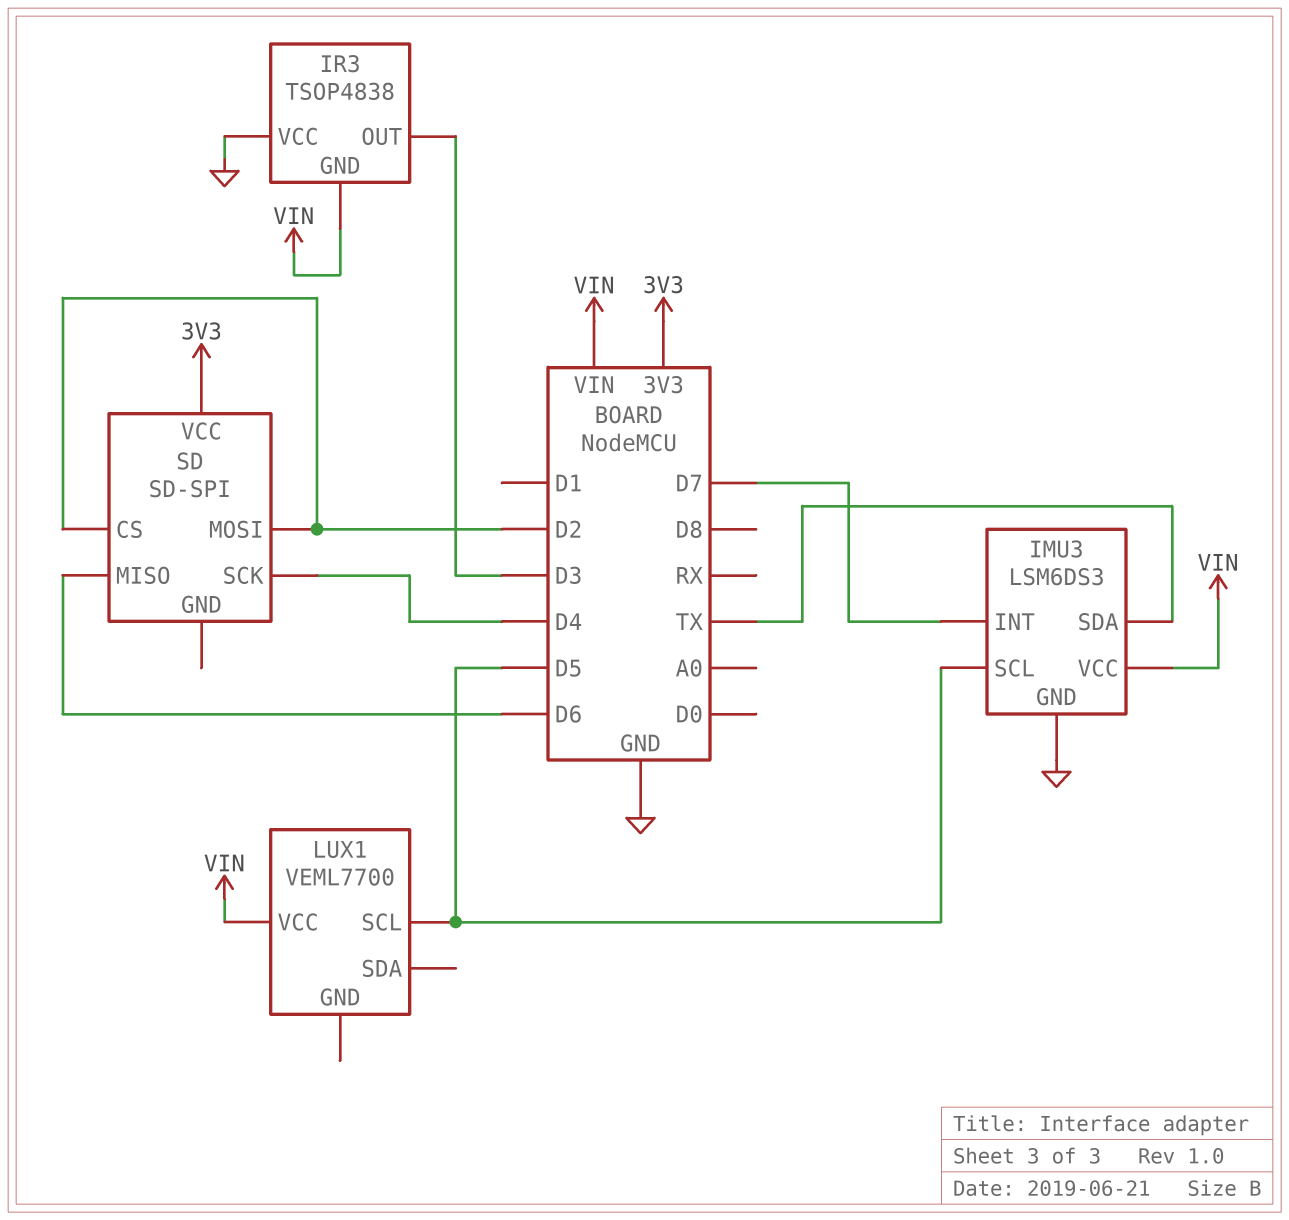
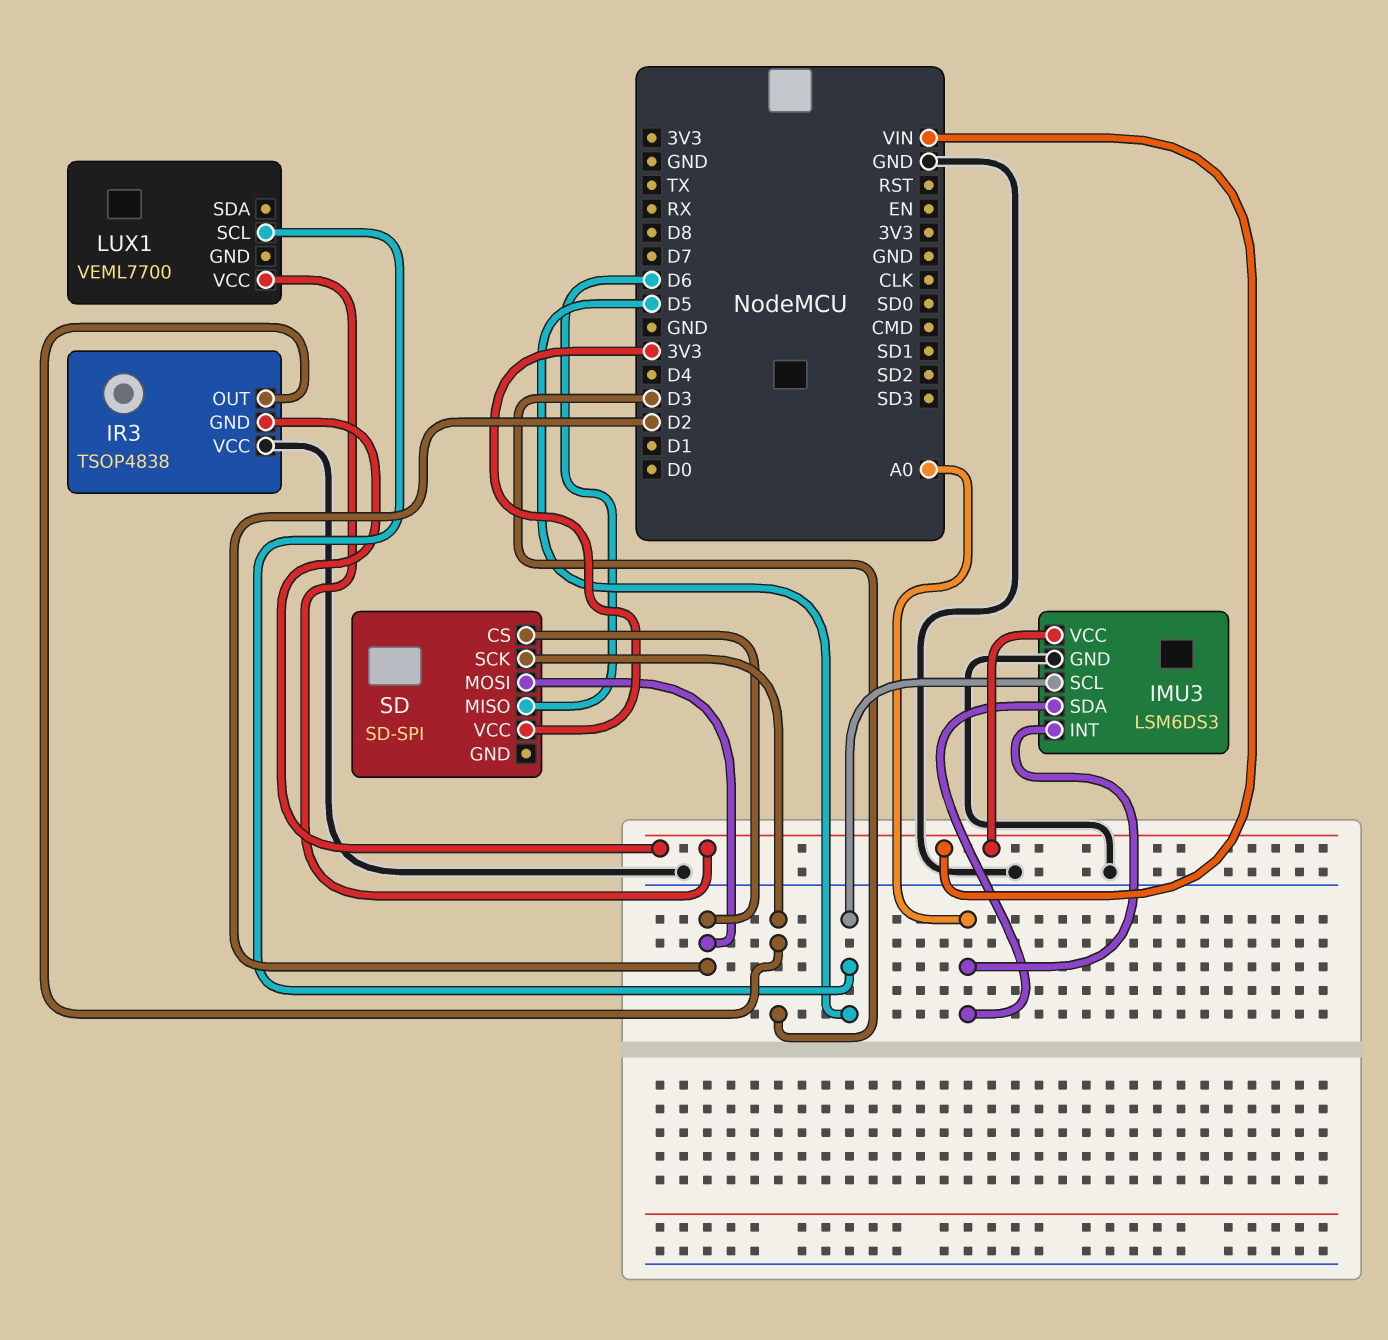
IMU3 pin INT: D7 -> A0
IMU3 pin SDA: TX -> A0
SD pin SCK: D4 -> D3

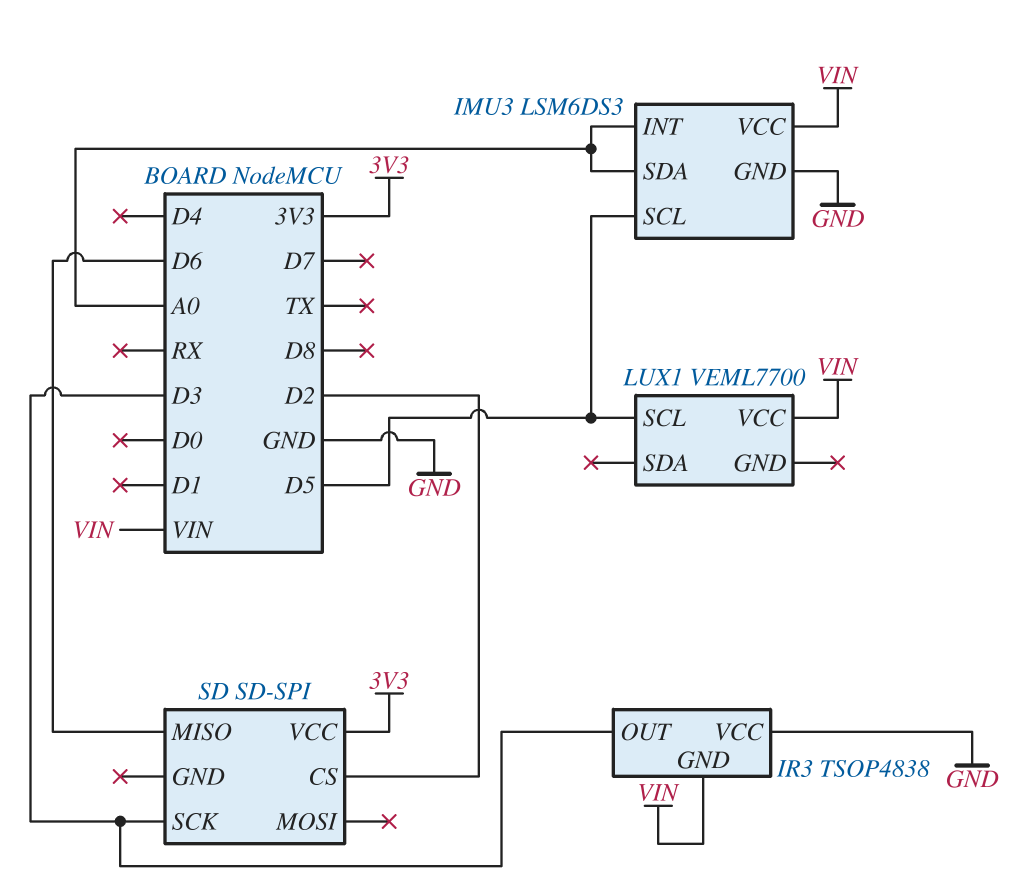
SD pin MOSI: D2 -> none

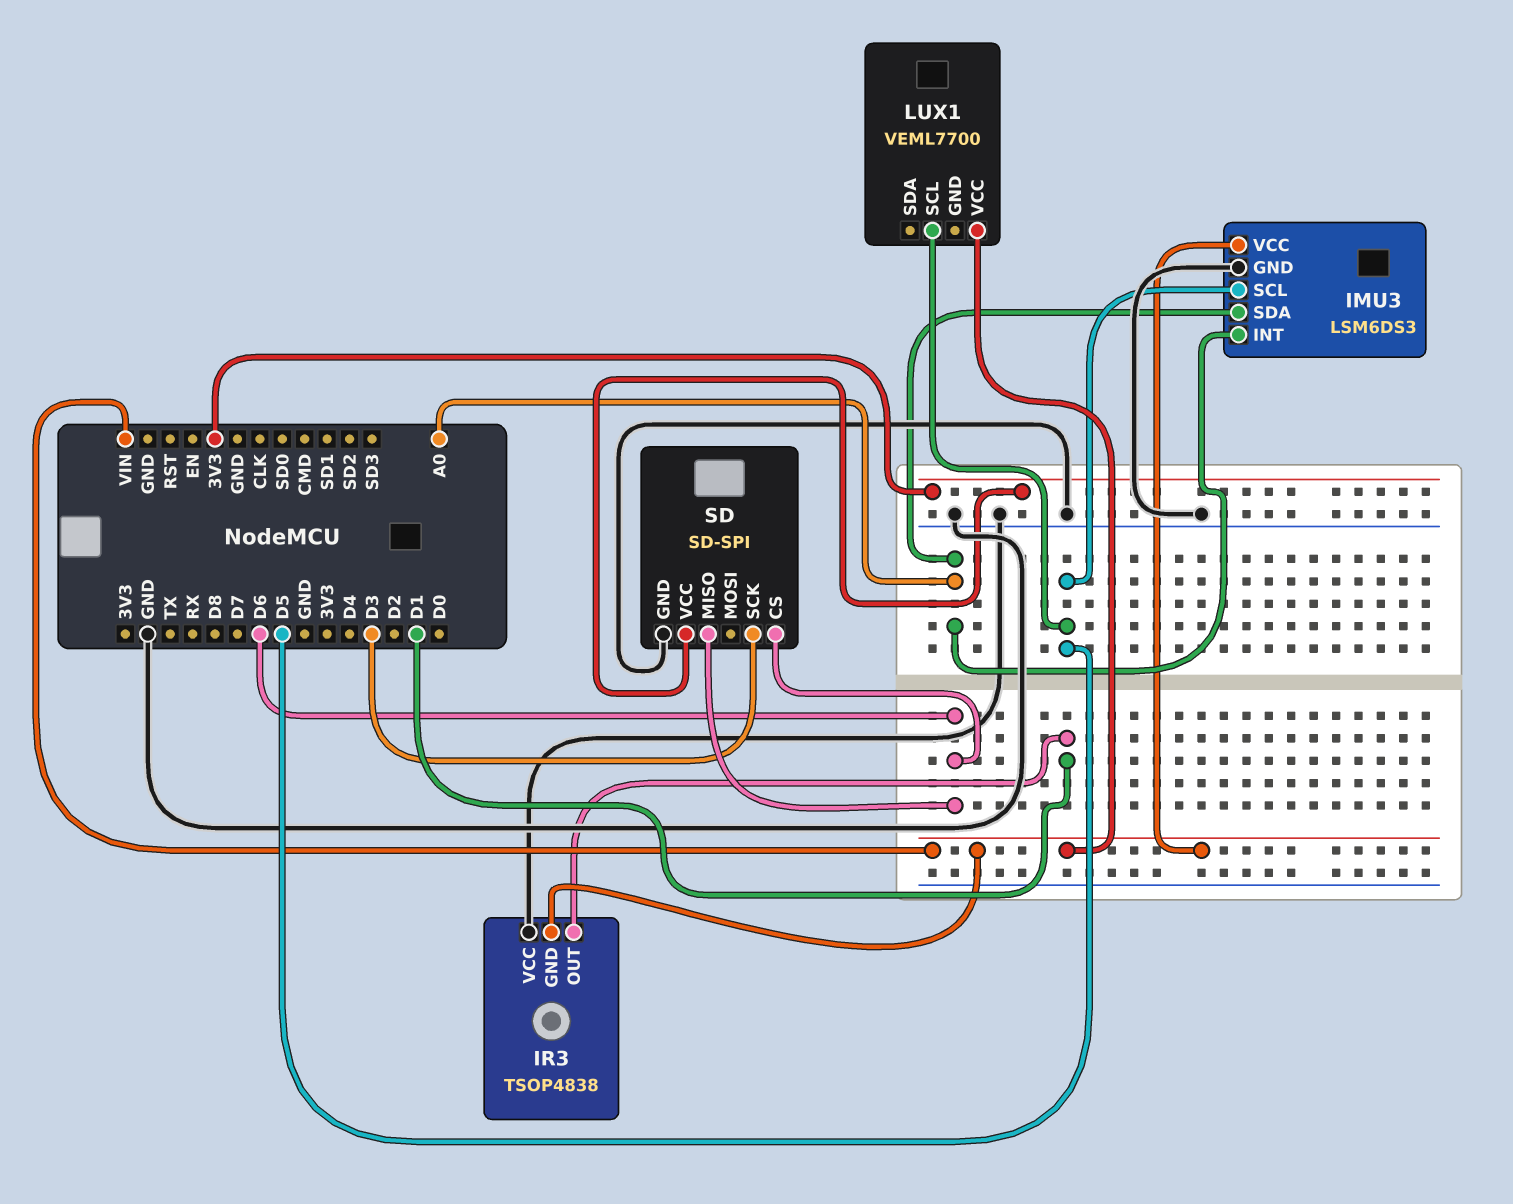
IR3 pin OUT: D3 -> D1
SD pin CS: D2 -> D6
SD pin GND: none -> GND

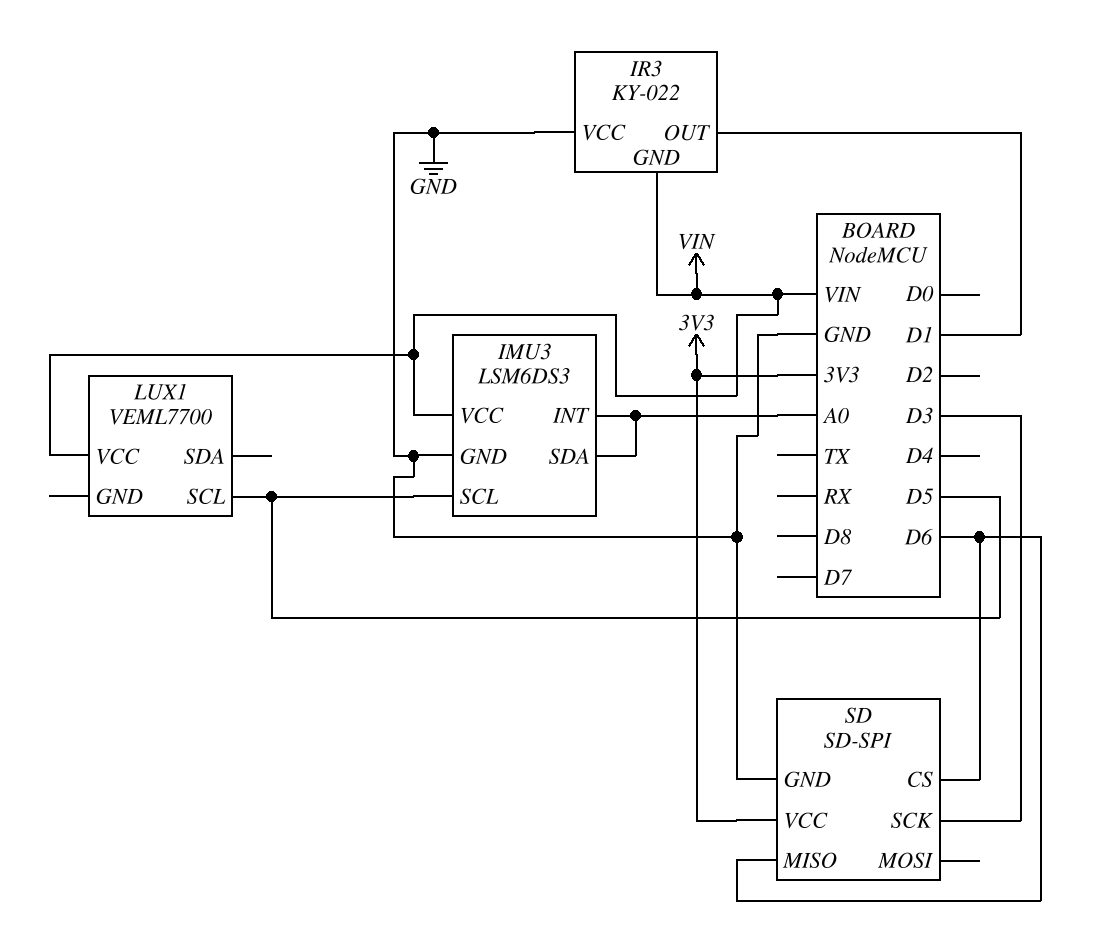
IR3: TSOP4838 -> KY-022

